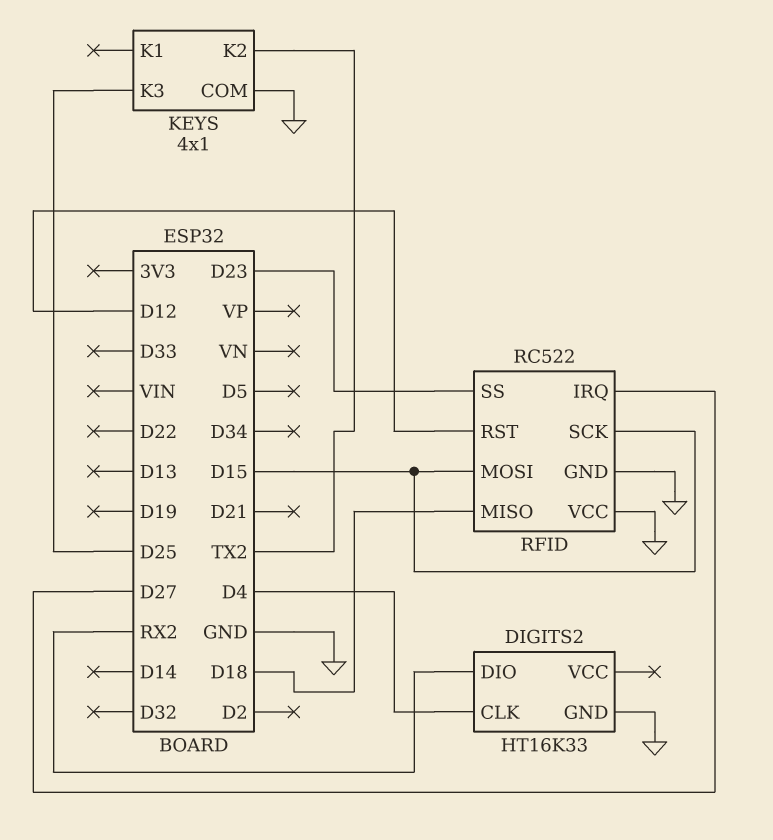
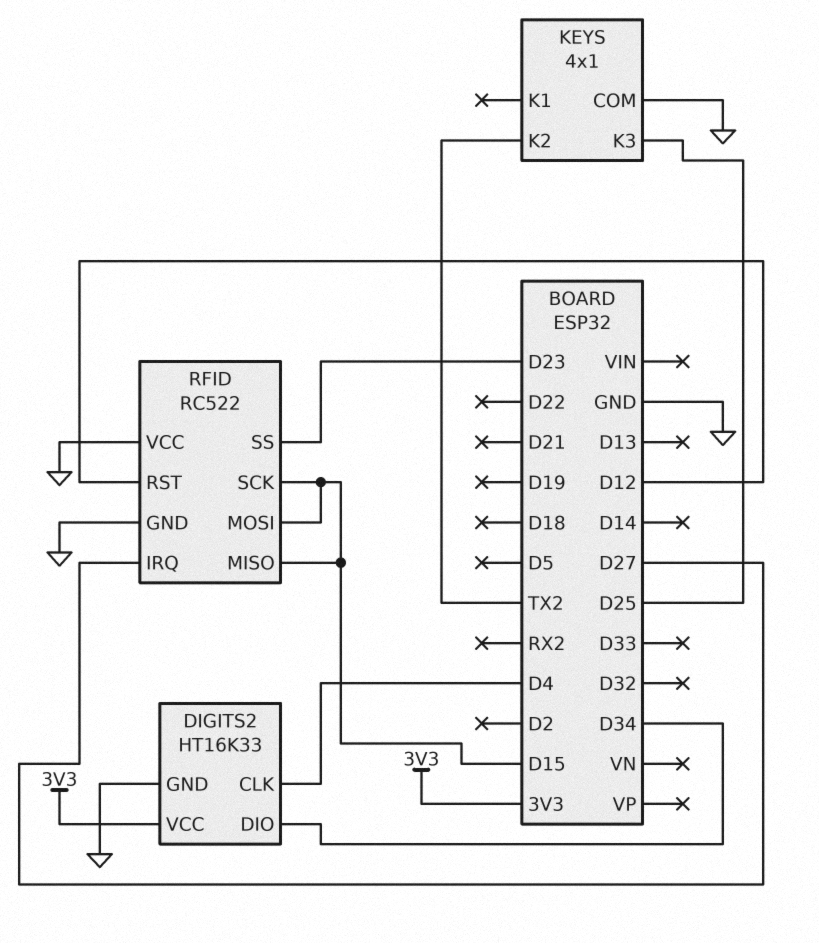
DIGITS2 pin DIO: RX2 -> D34
DIGITS2 pin VCC: none -> 3V3
RFID pin MISO: D18 -> D15

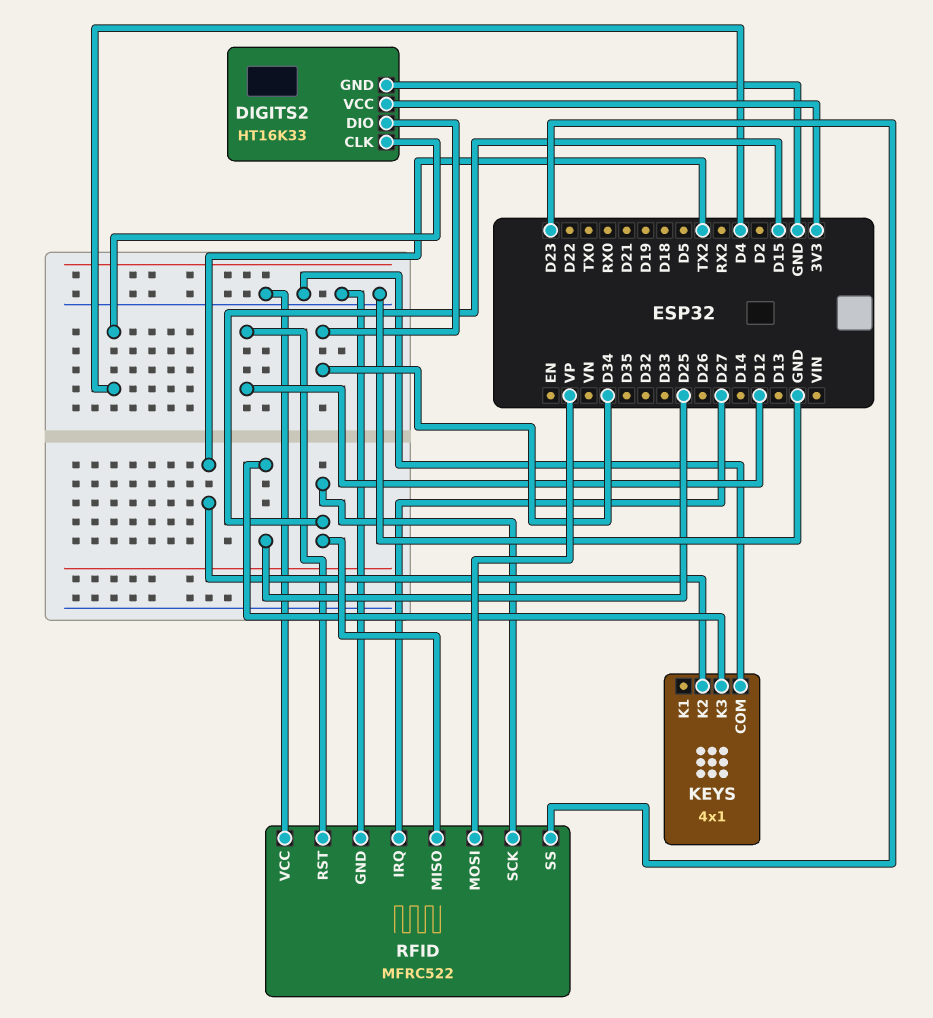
RFID: RC522 -> MFRC522
RFID pin MOSI: D15 -> VP

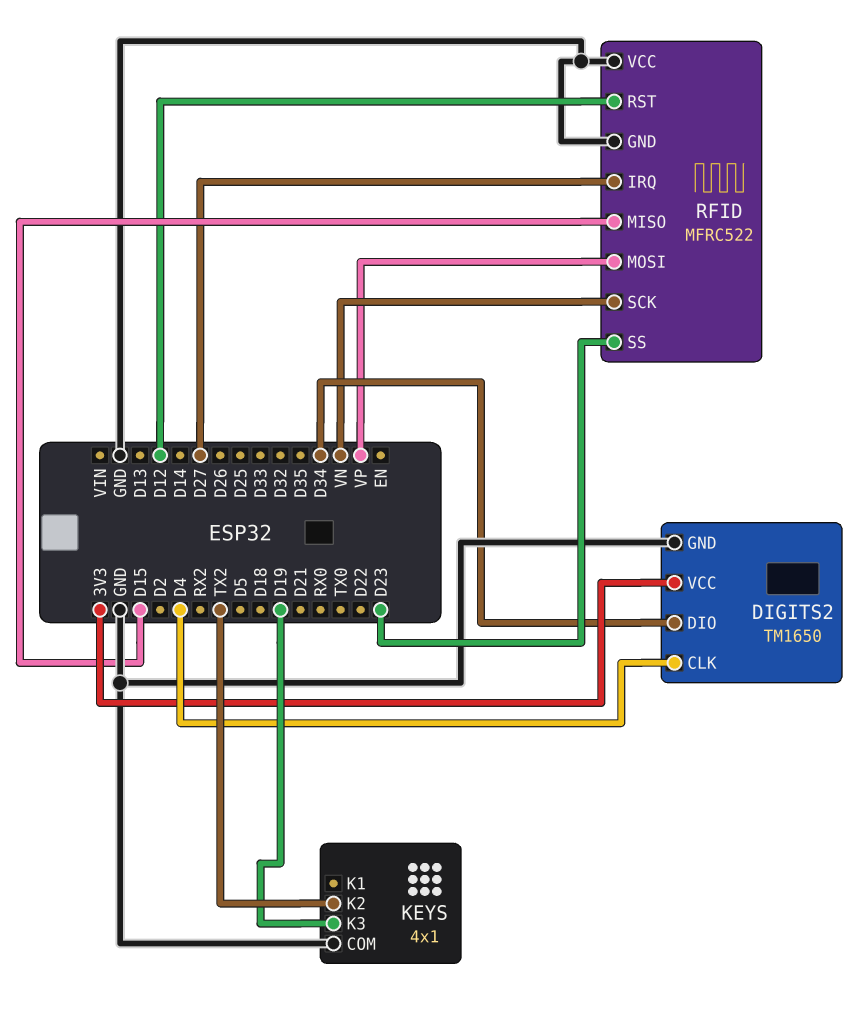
DIGITS2: HT16K33 -> TM1650
KEYS pin K3: D25 -> D19
RFID pin SCK: D15 -> VN

